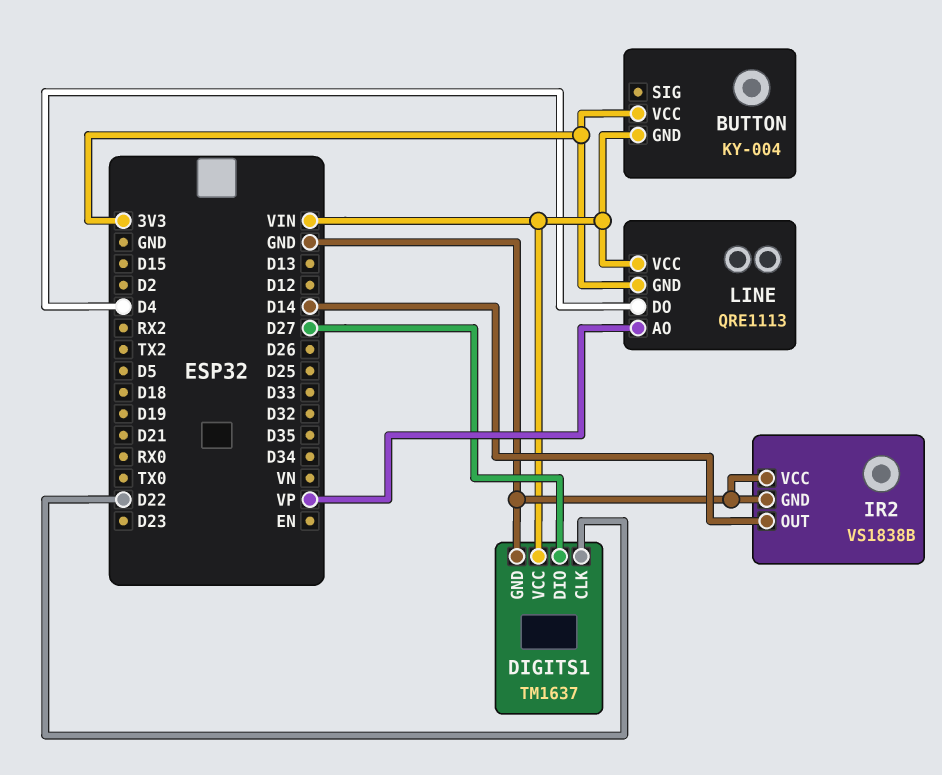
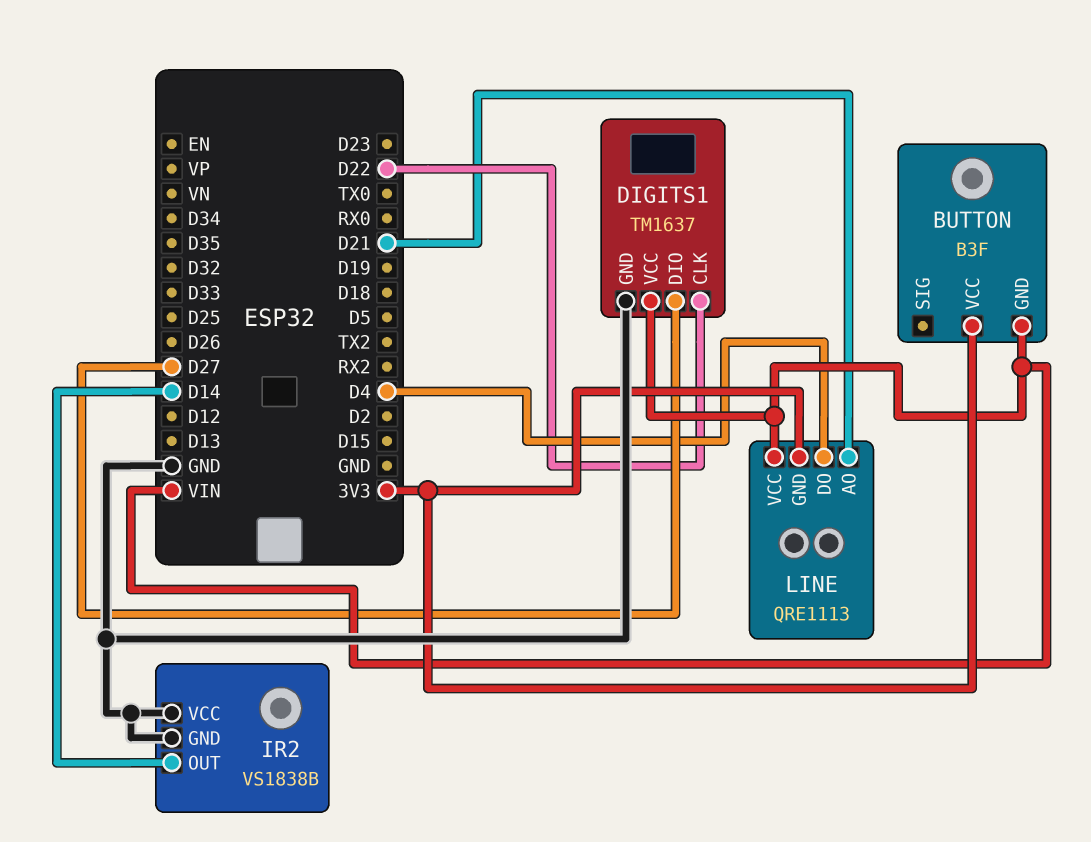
BUTTON: KY-004 -> B3F
LINE pin AO: VP -> D21

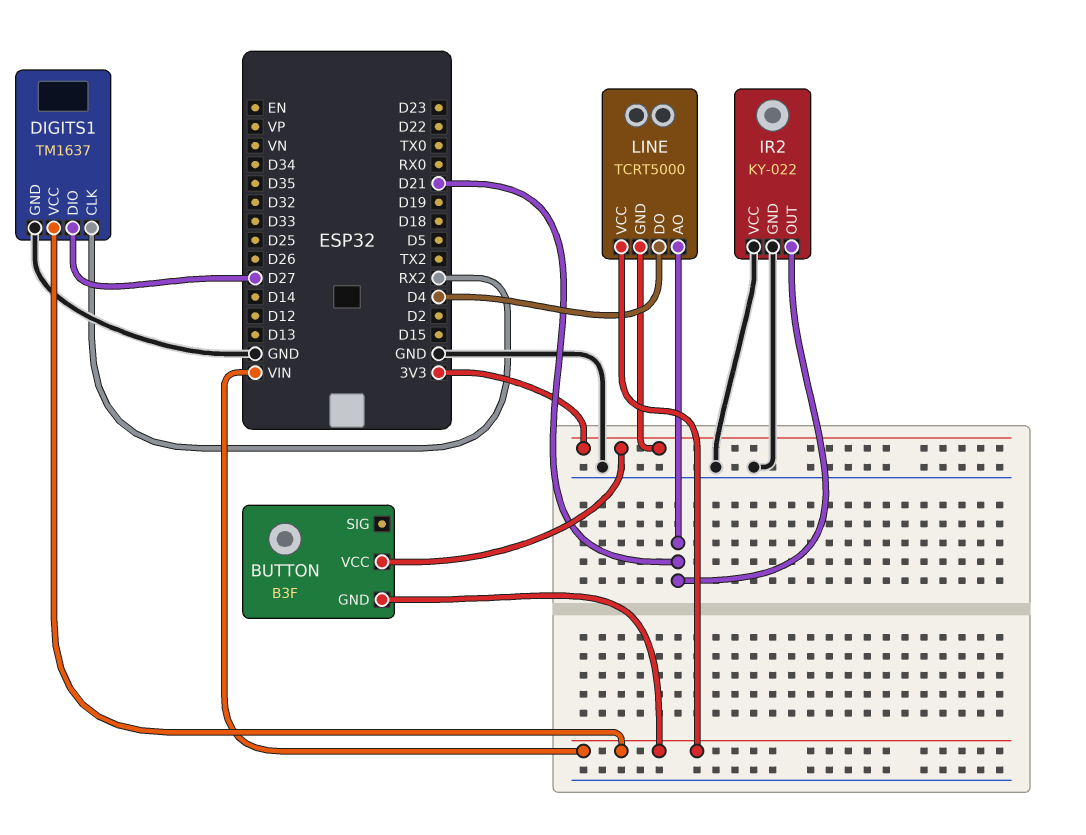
DIGITS1 pin CLK: D22 -> RX2
IR2: VS1838B -> KY-022
IR2 pin OUT: D14 -> D21
LINE: QRE1113 -> TCRT5000

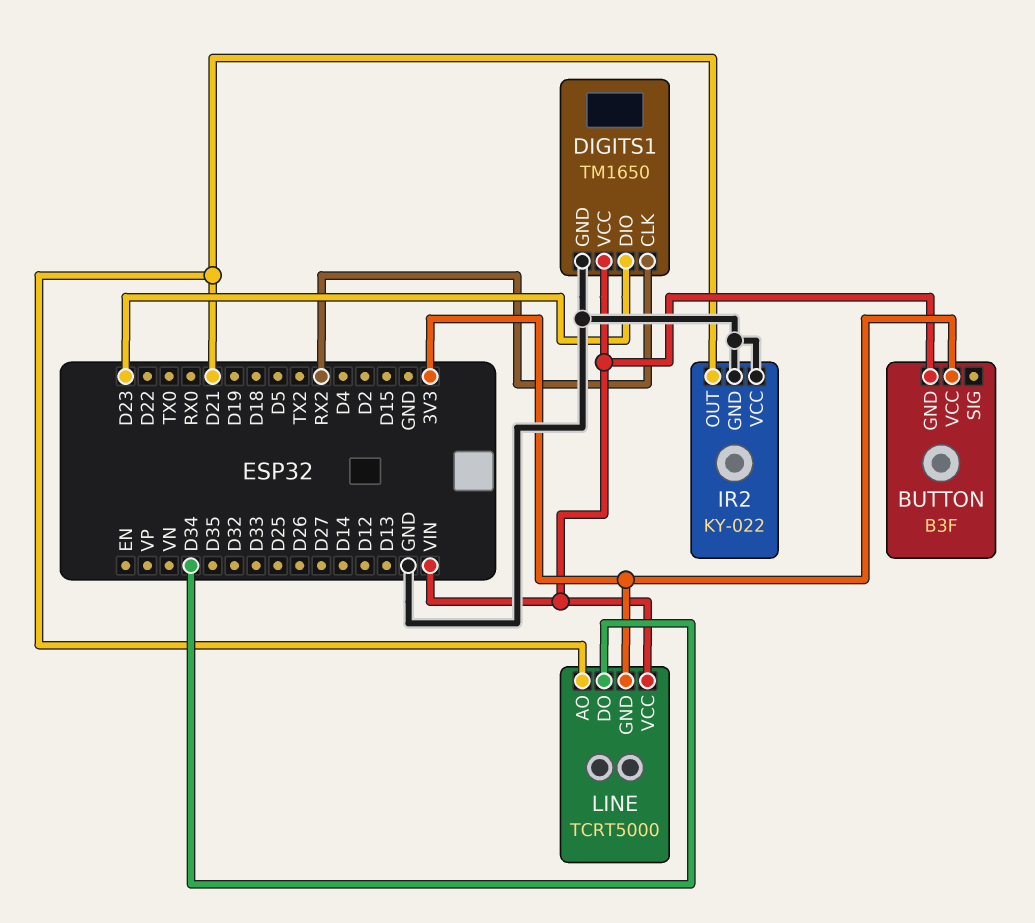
DIGITS1: TM1637 -> TM1650
DIGITS1 pin DIO: D27 -> D23
LINE pin DO: D4 -> D34

